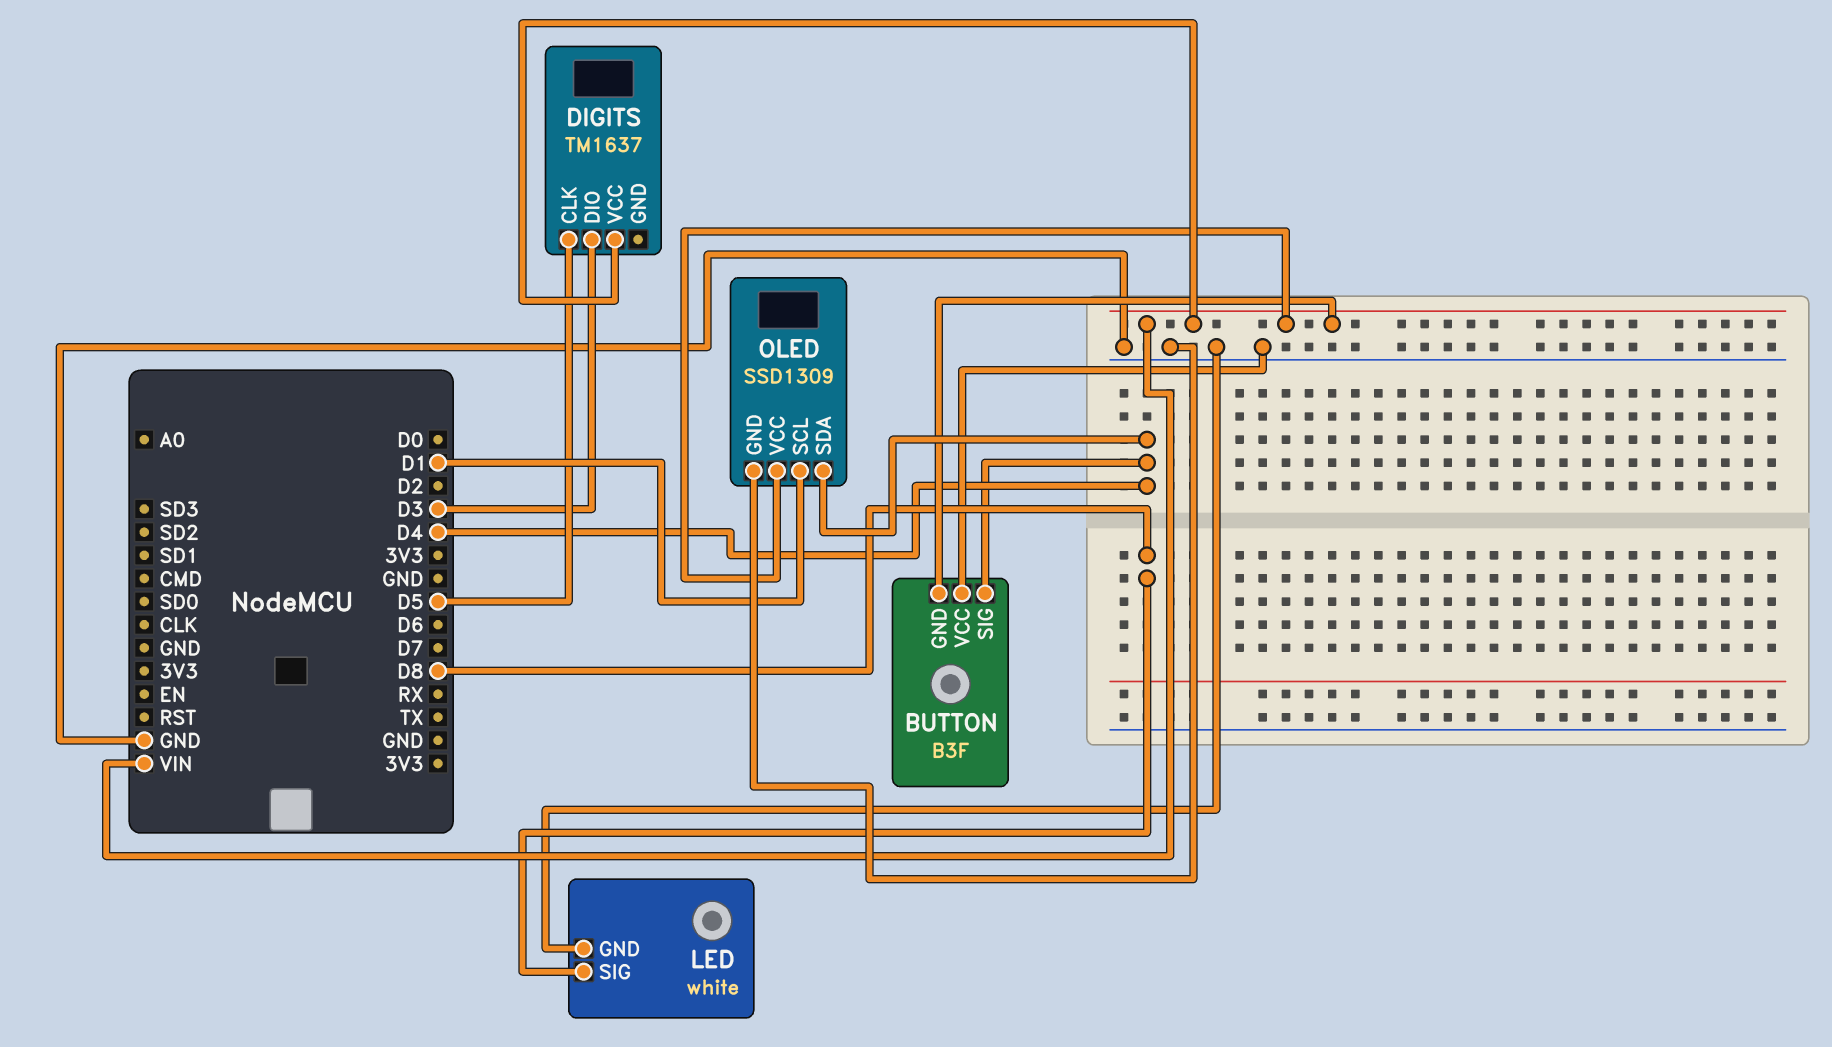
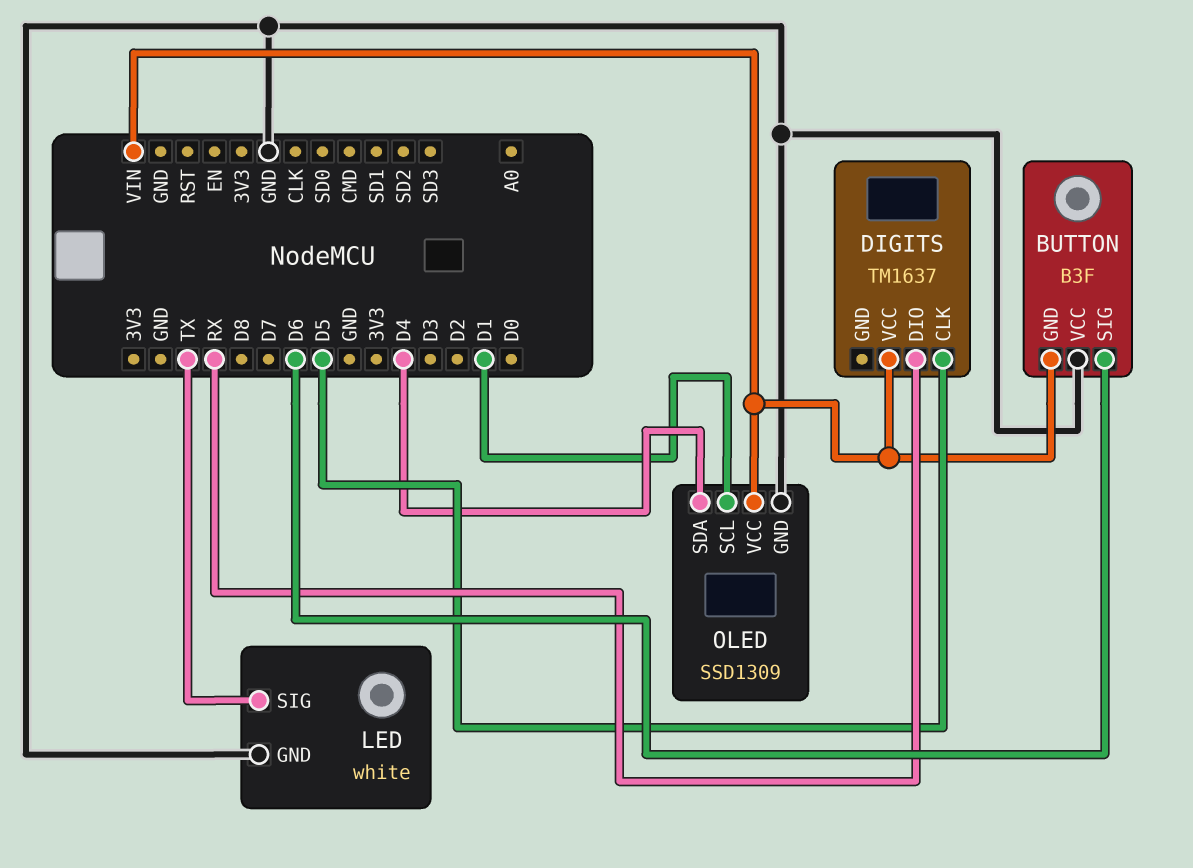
BUTTON pin SIG: D4 -> D6
DIGITS pin DIO: D3 -> RX
LED pin SIG: D8 -> TX

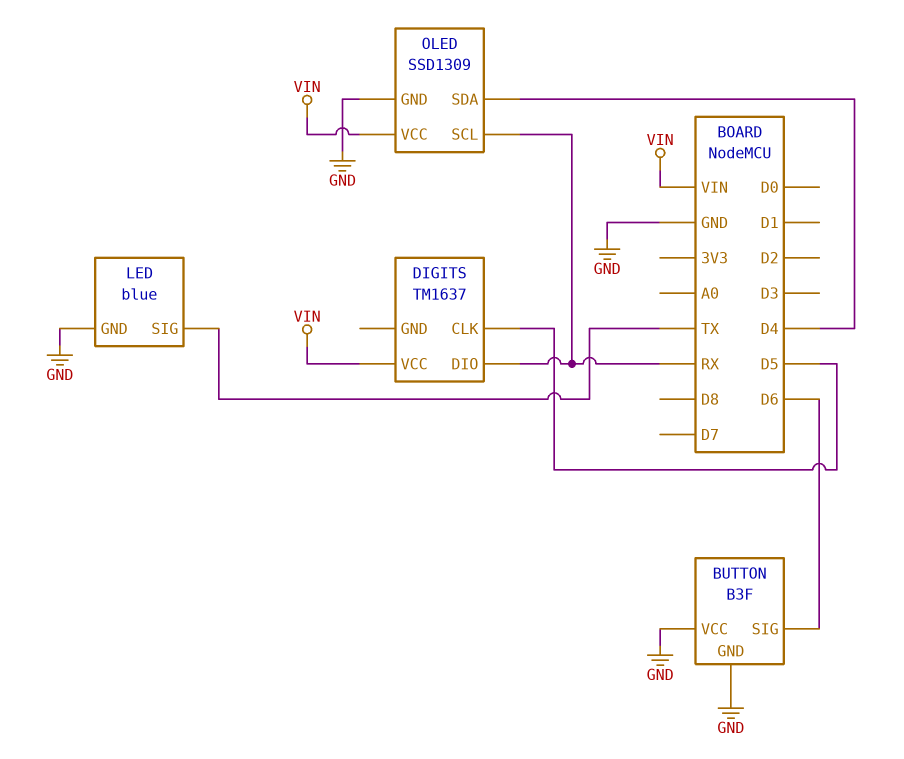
BUTTON pin GND: VIN -> GND
LED: white -> blue
OLED pin SCL: D1 -> RX

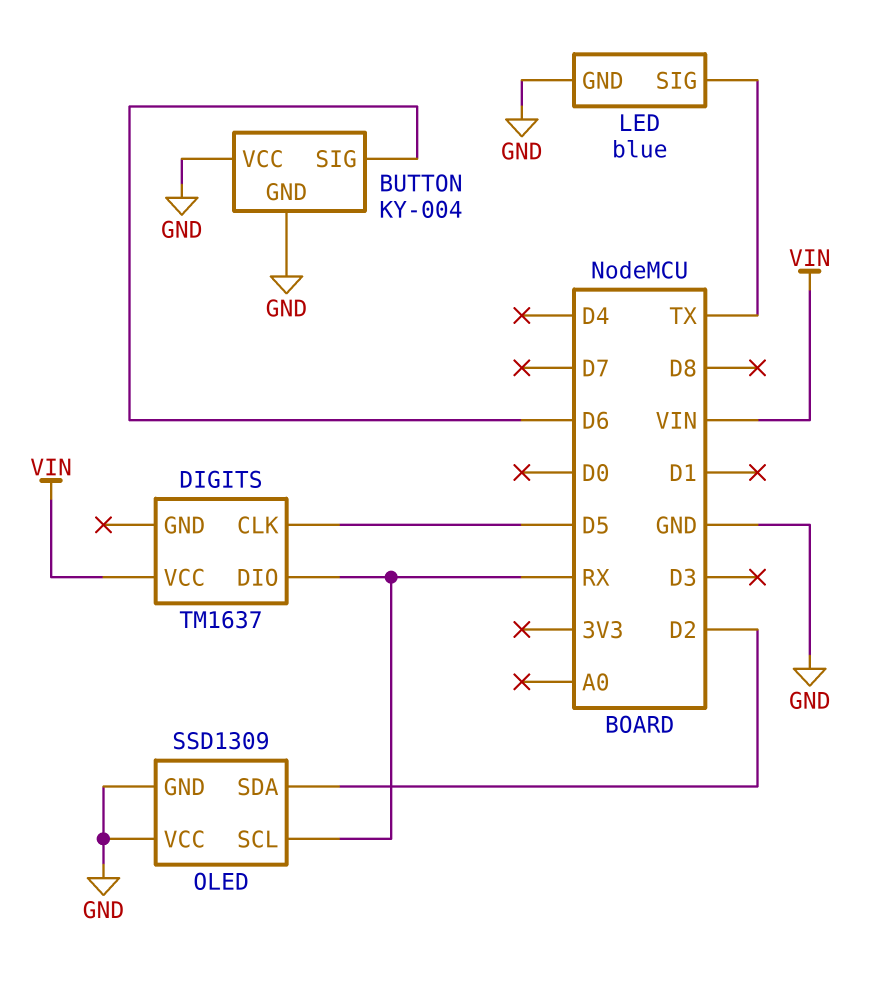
BUTTON: B3F -> KY-004
OLED pin SDA: D4 -> D2
OLED pin VCC: VIN -> GND

